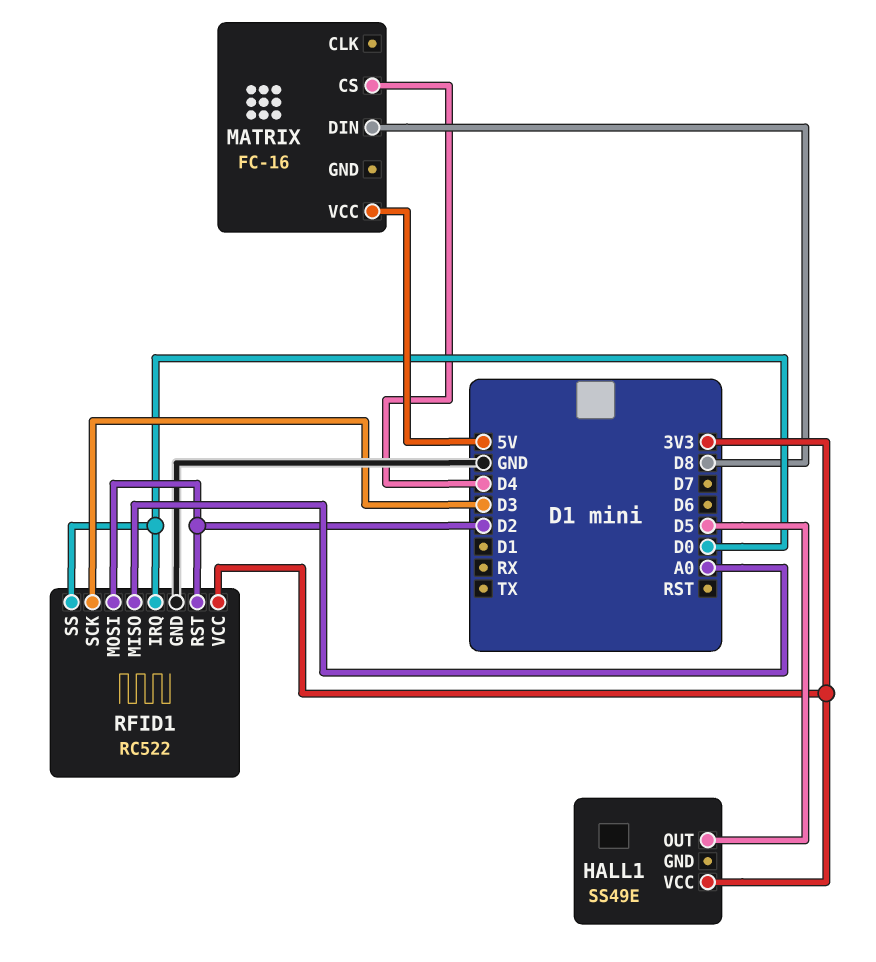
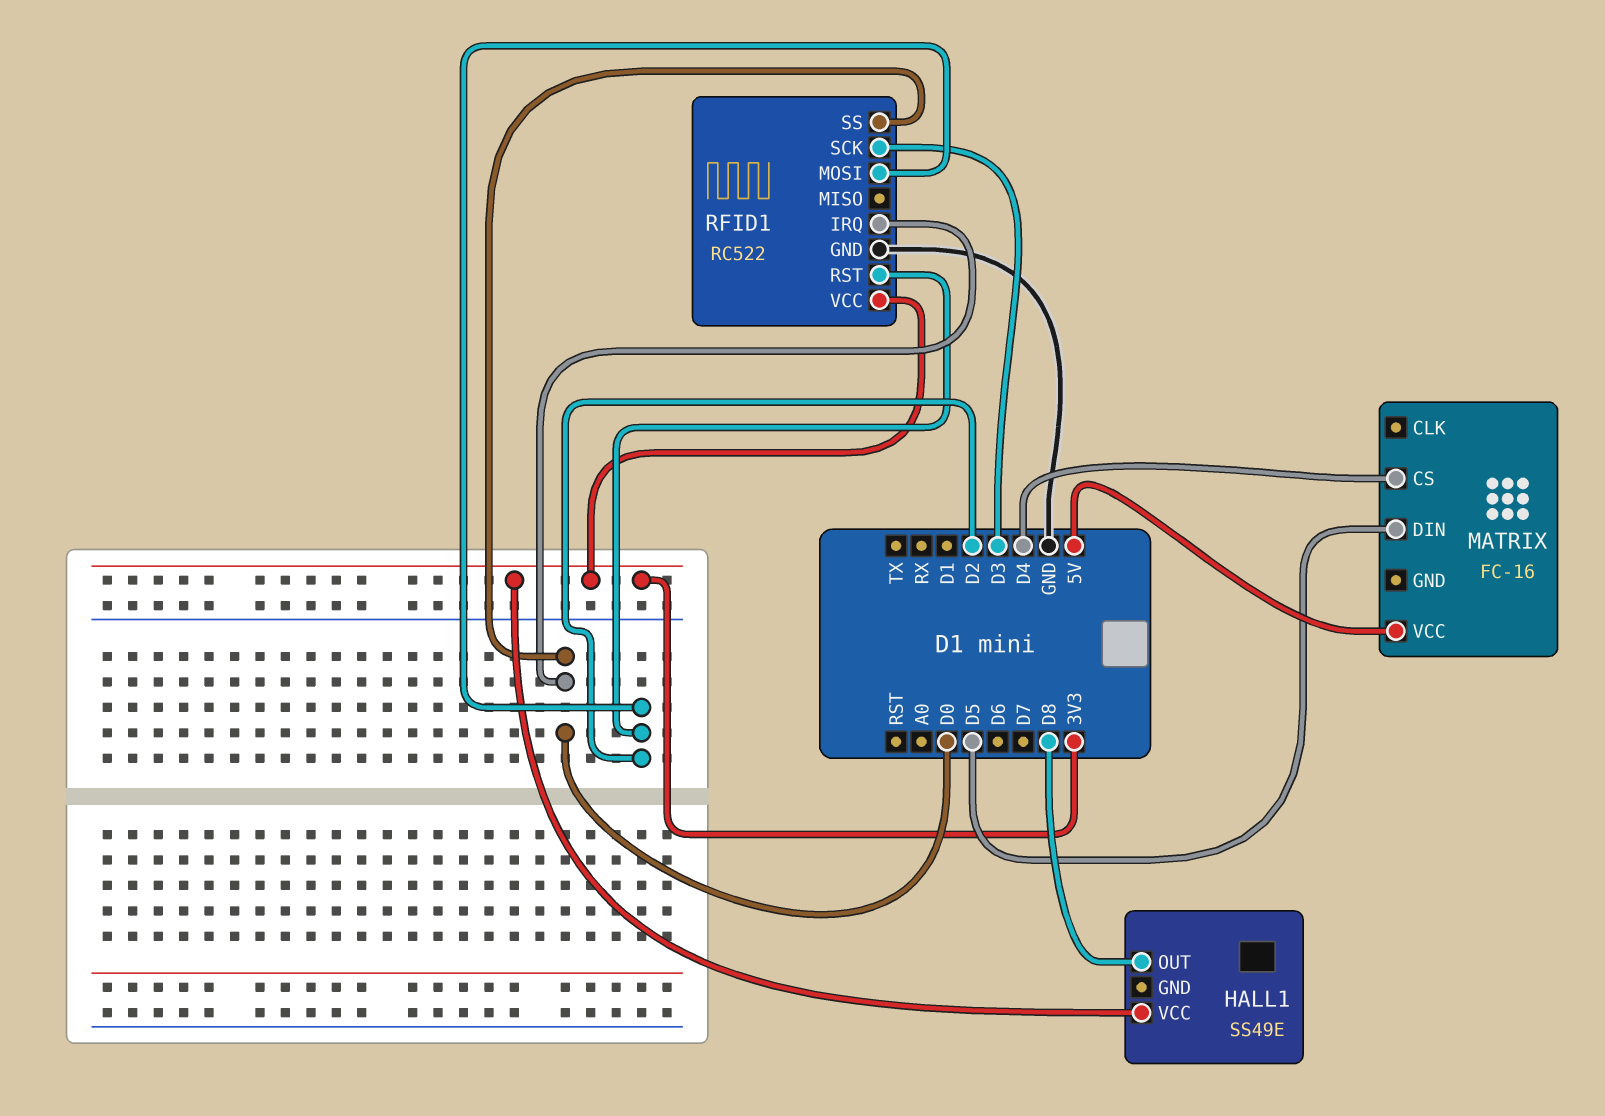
HALL1 pin OUT: D5 -> D8
MATRIX pin DIN: D8 -> D5
RFID1 pin MISO: A0 -> none

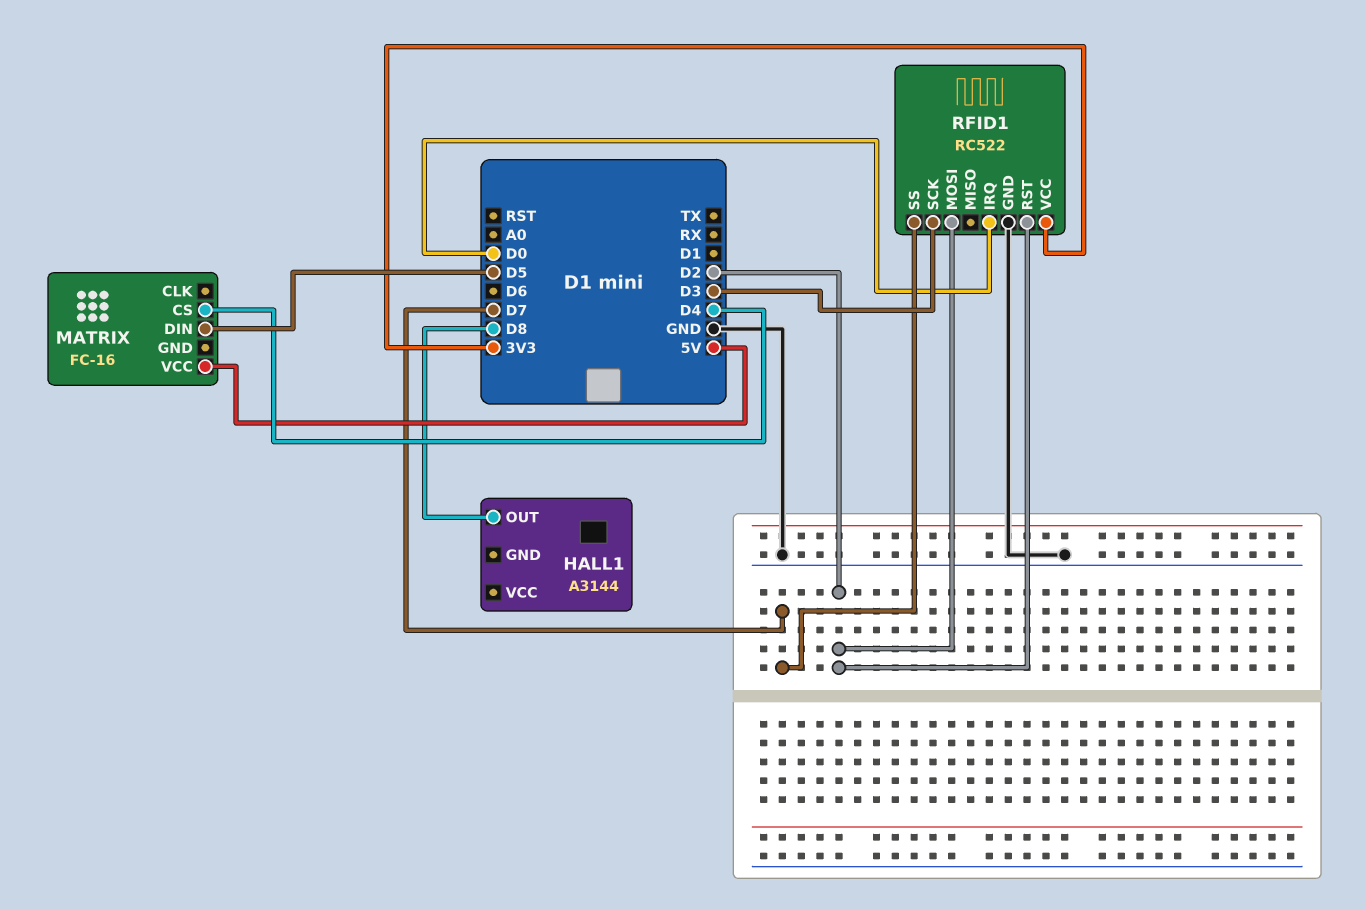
HALL1: SS49E -> A3144
HALL1 pin VCC: 3V3 -> none
RFID1 pin SS: D0 -> D7

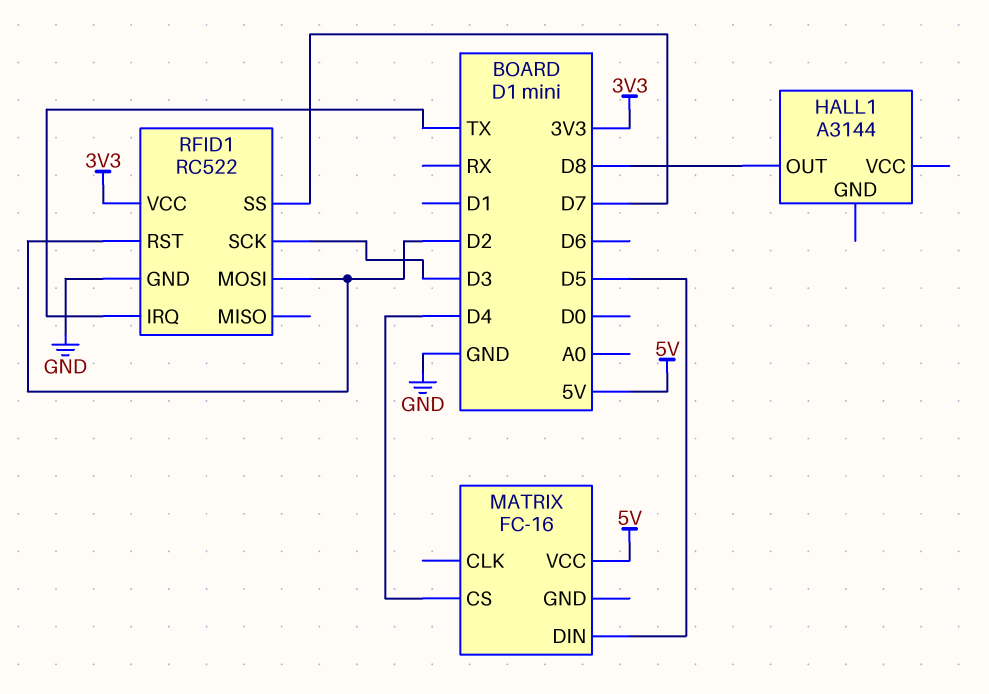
RFID1 pin IRQ: D0 -> TX

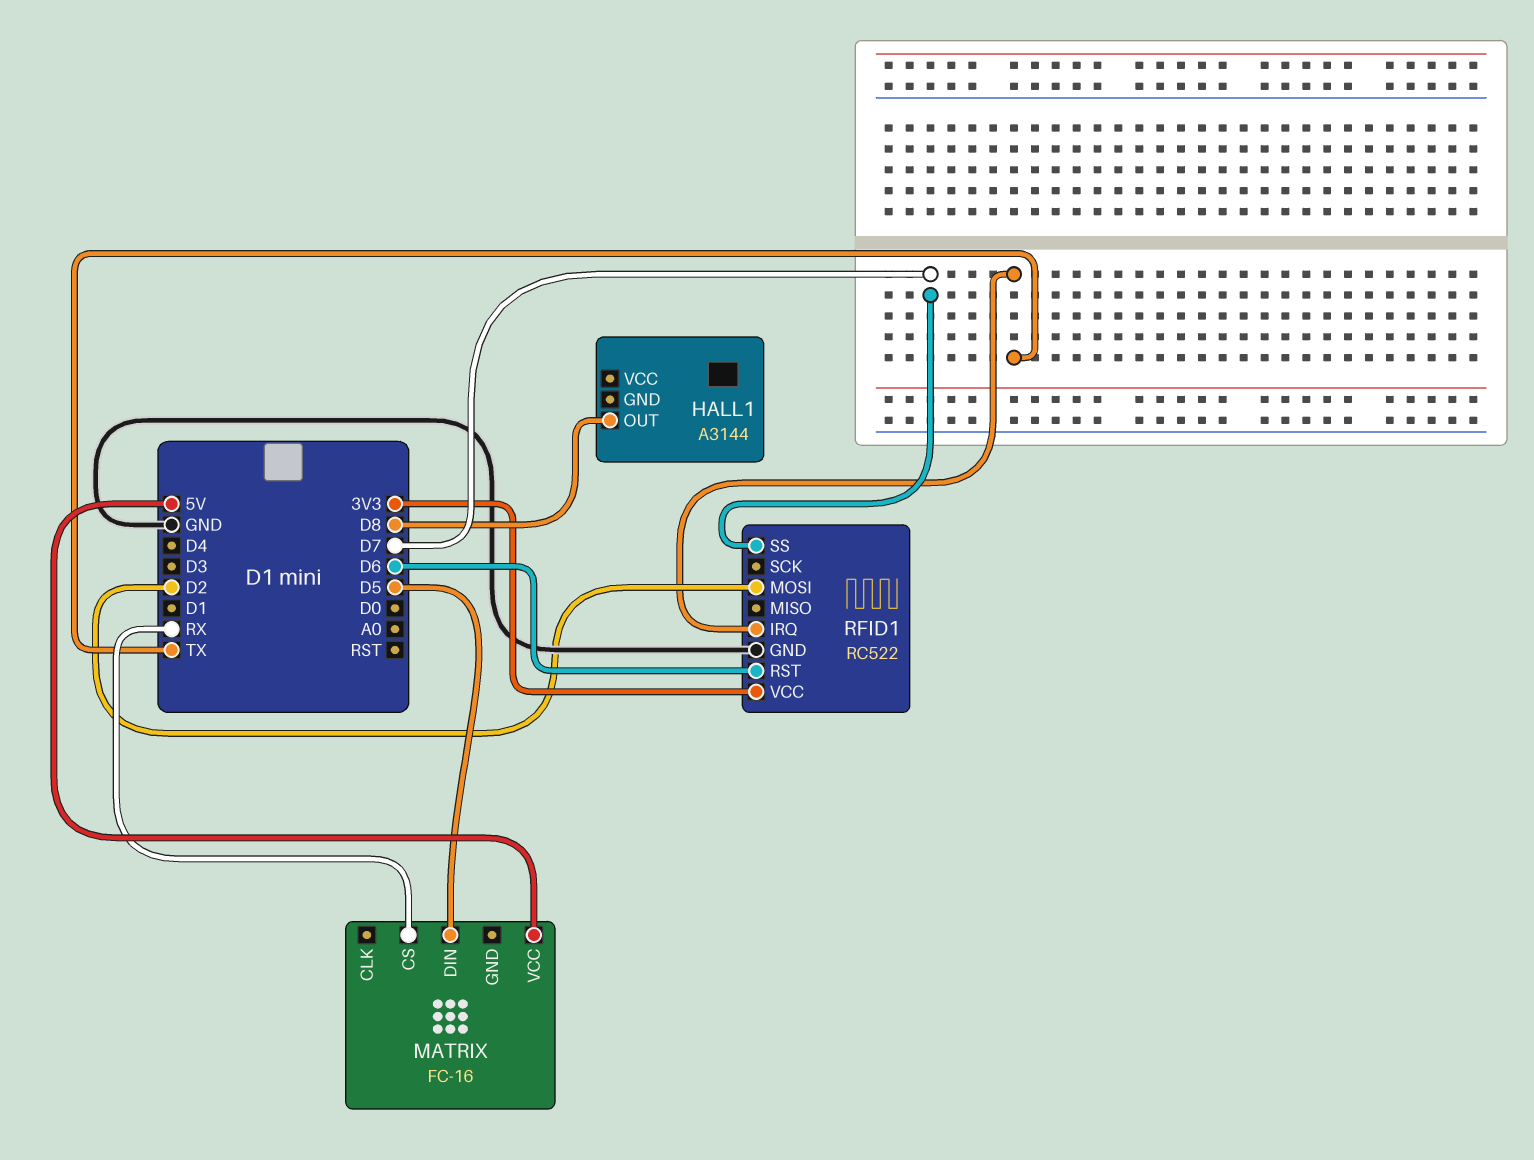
MATRIX pin CS: D4 -> RX
RFID1 pin RST: D2 -> D6
RFID1 pin SCK: D3 -> none

